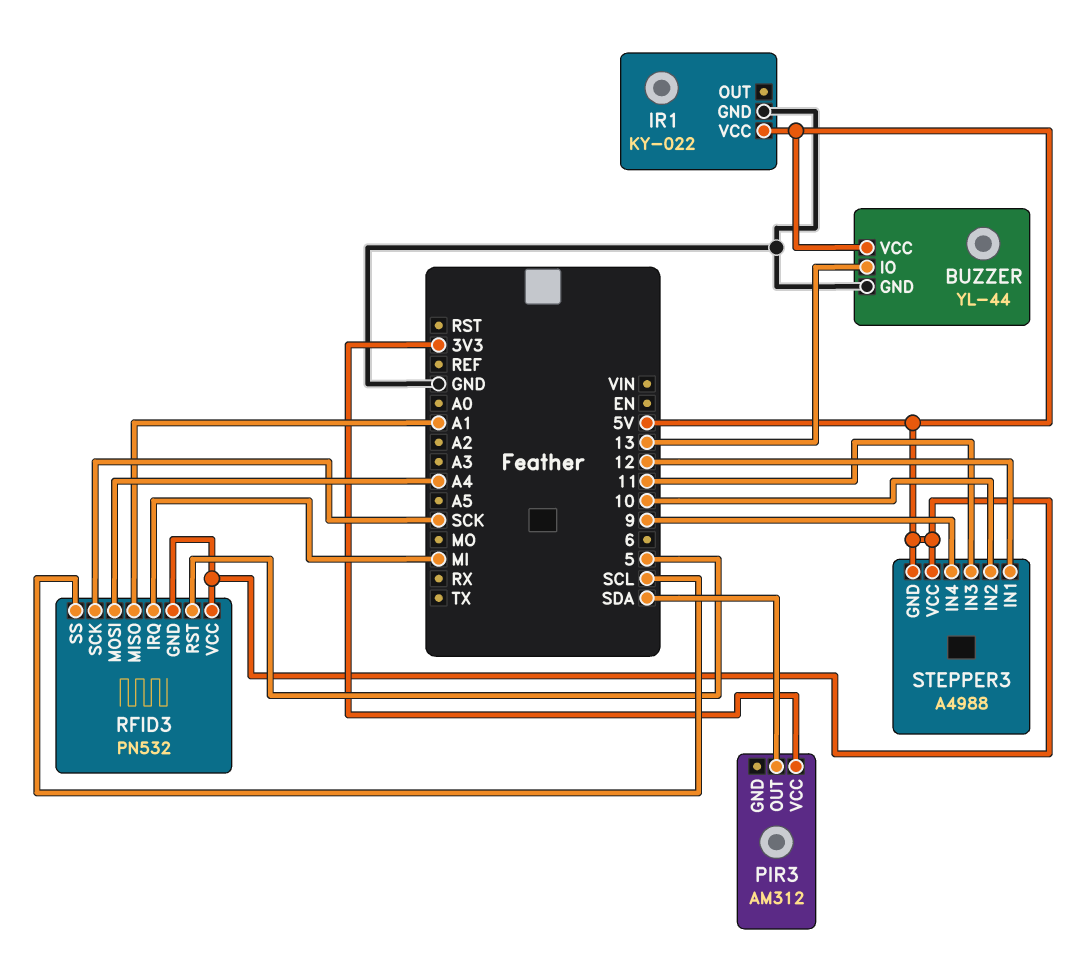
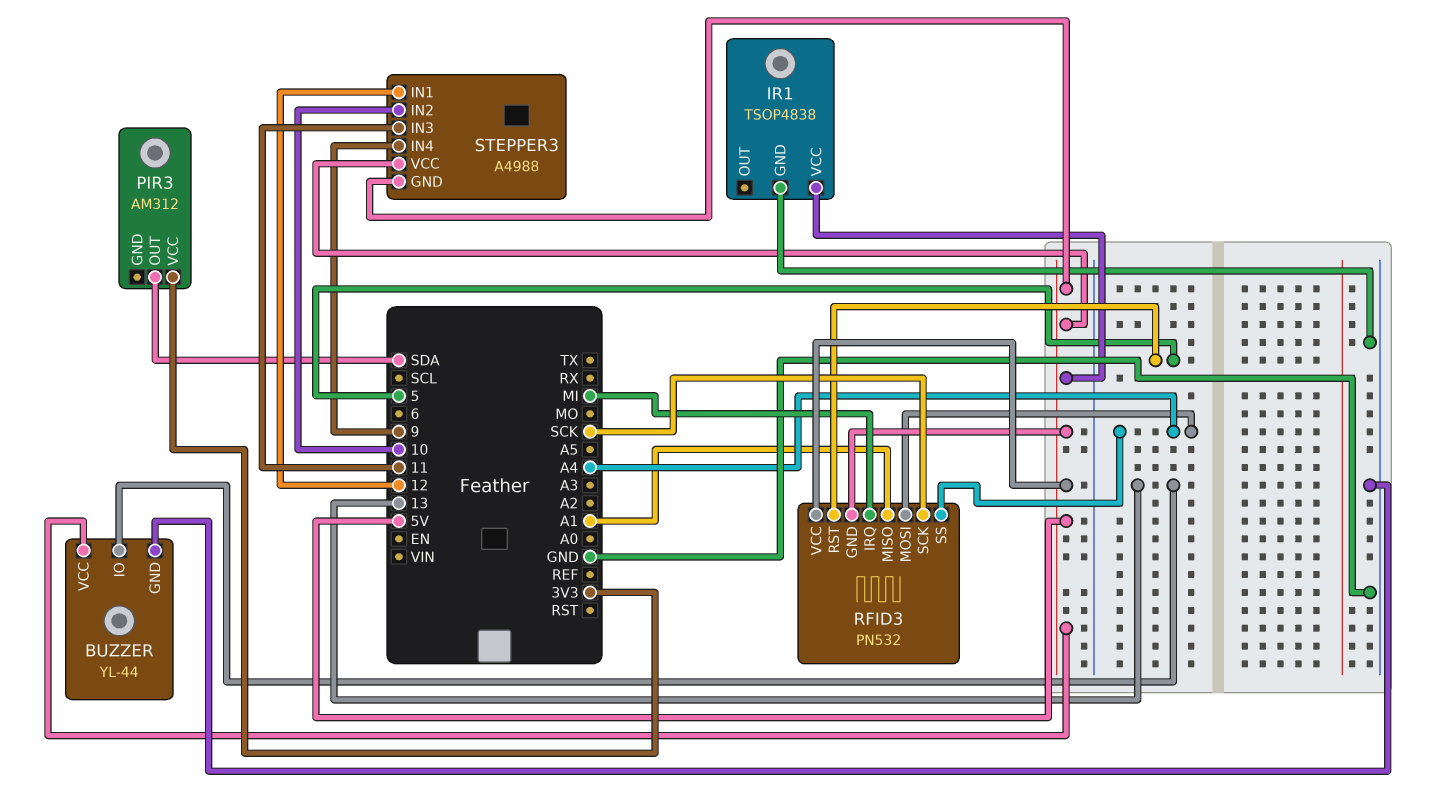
IR1: KY-022 -> TSOP4838
RFID3 pin SS: SCL -> A4

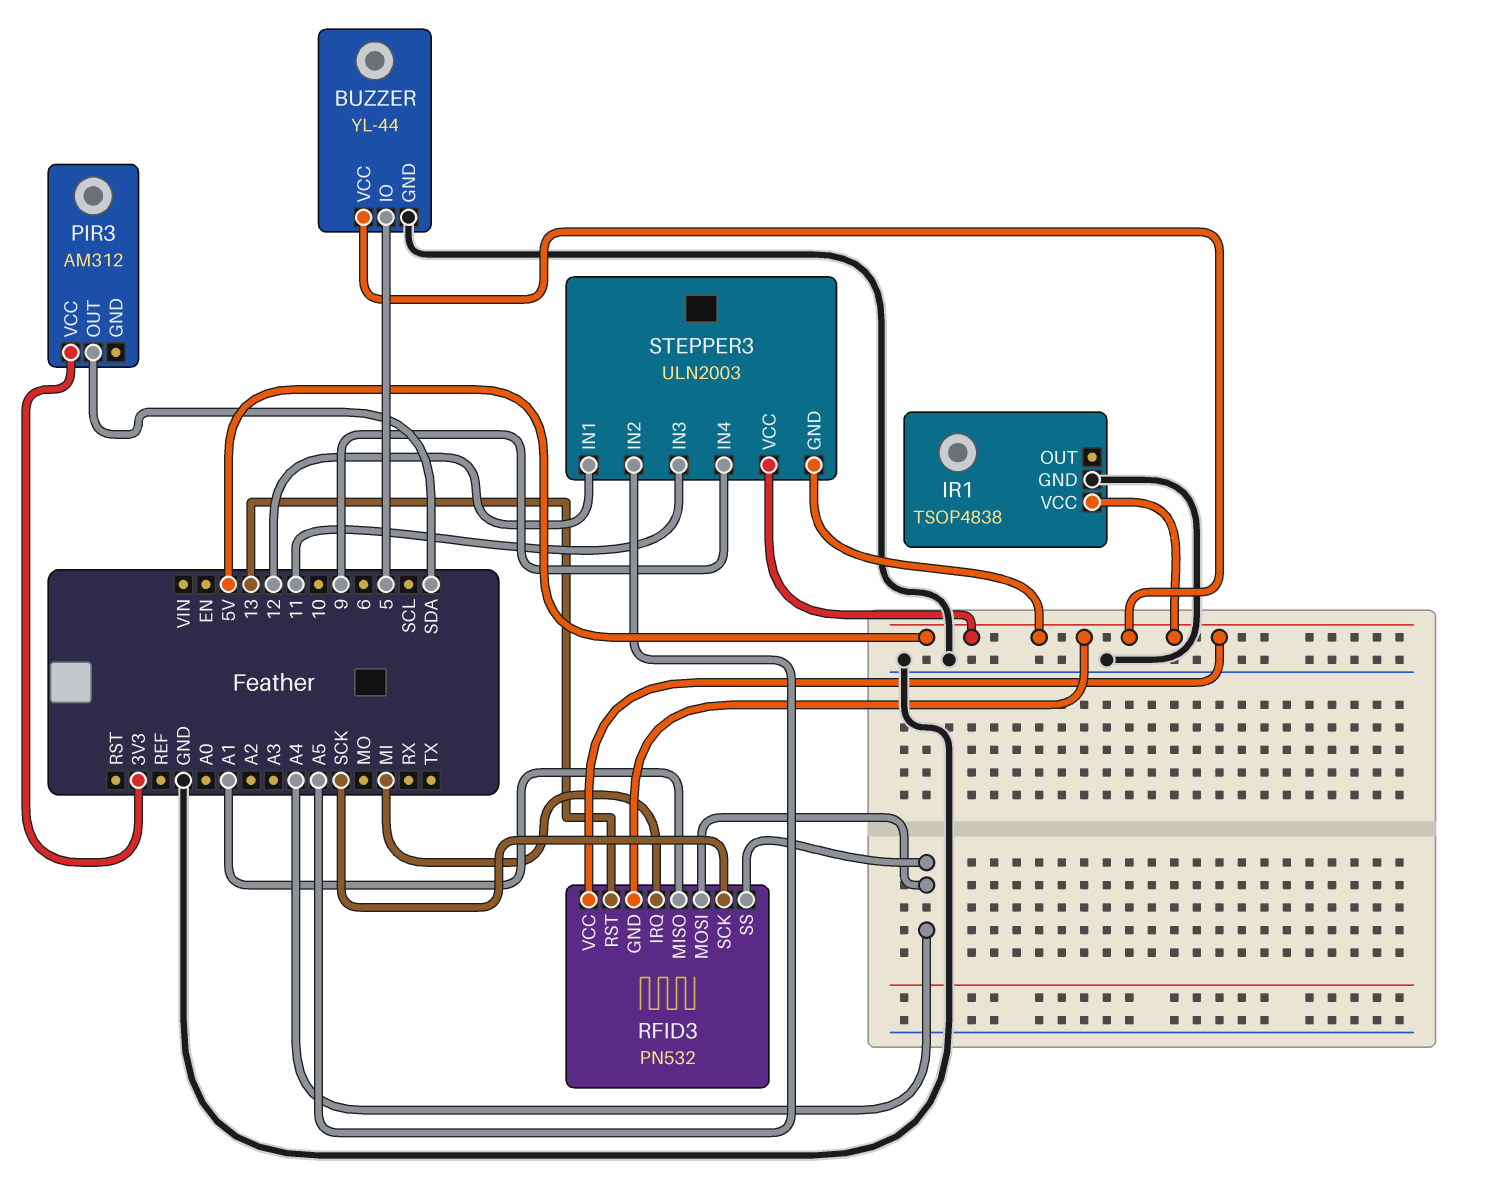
BUZZER pin IO: 13 -> 5
RFID3 pin RST: 5 -> 13
STEPPER3: A4988 -> ULN2003
STEPPER3 pin IN2: 10 -> A5

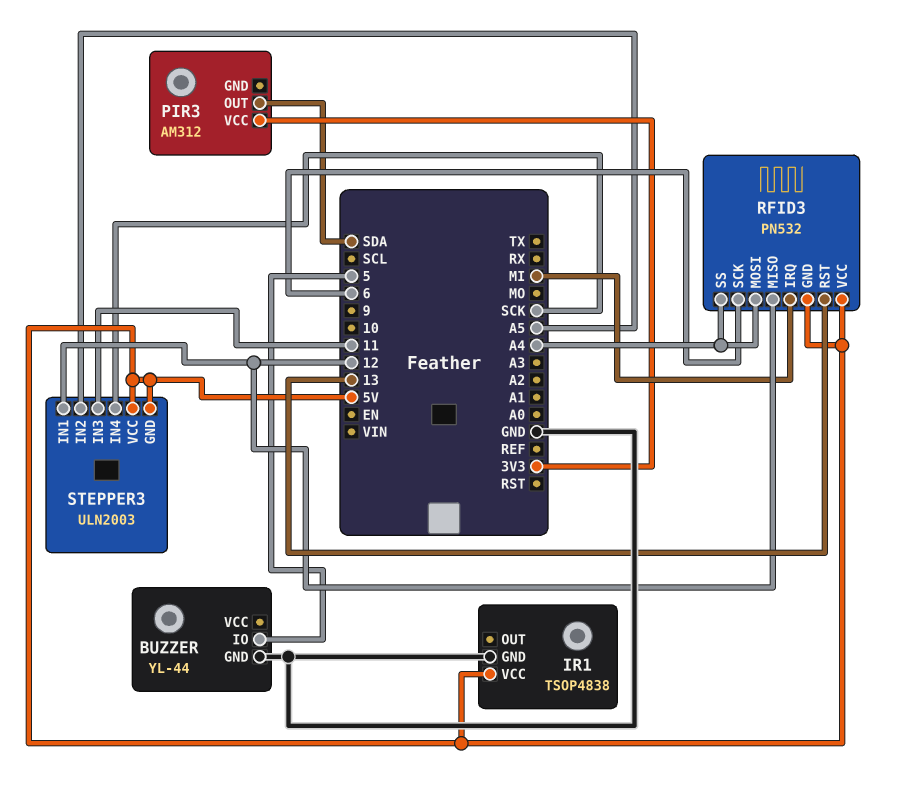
BUZZER pin VCC: 5V -> none
RFID3 pin MISO: A1 -> 12
RFID3 pin SCK: SCK -> 6
STEPPER3 pin IN4: 9 -> SCK

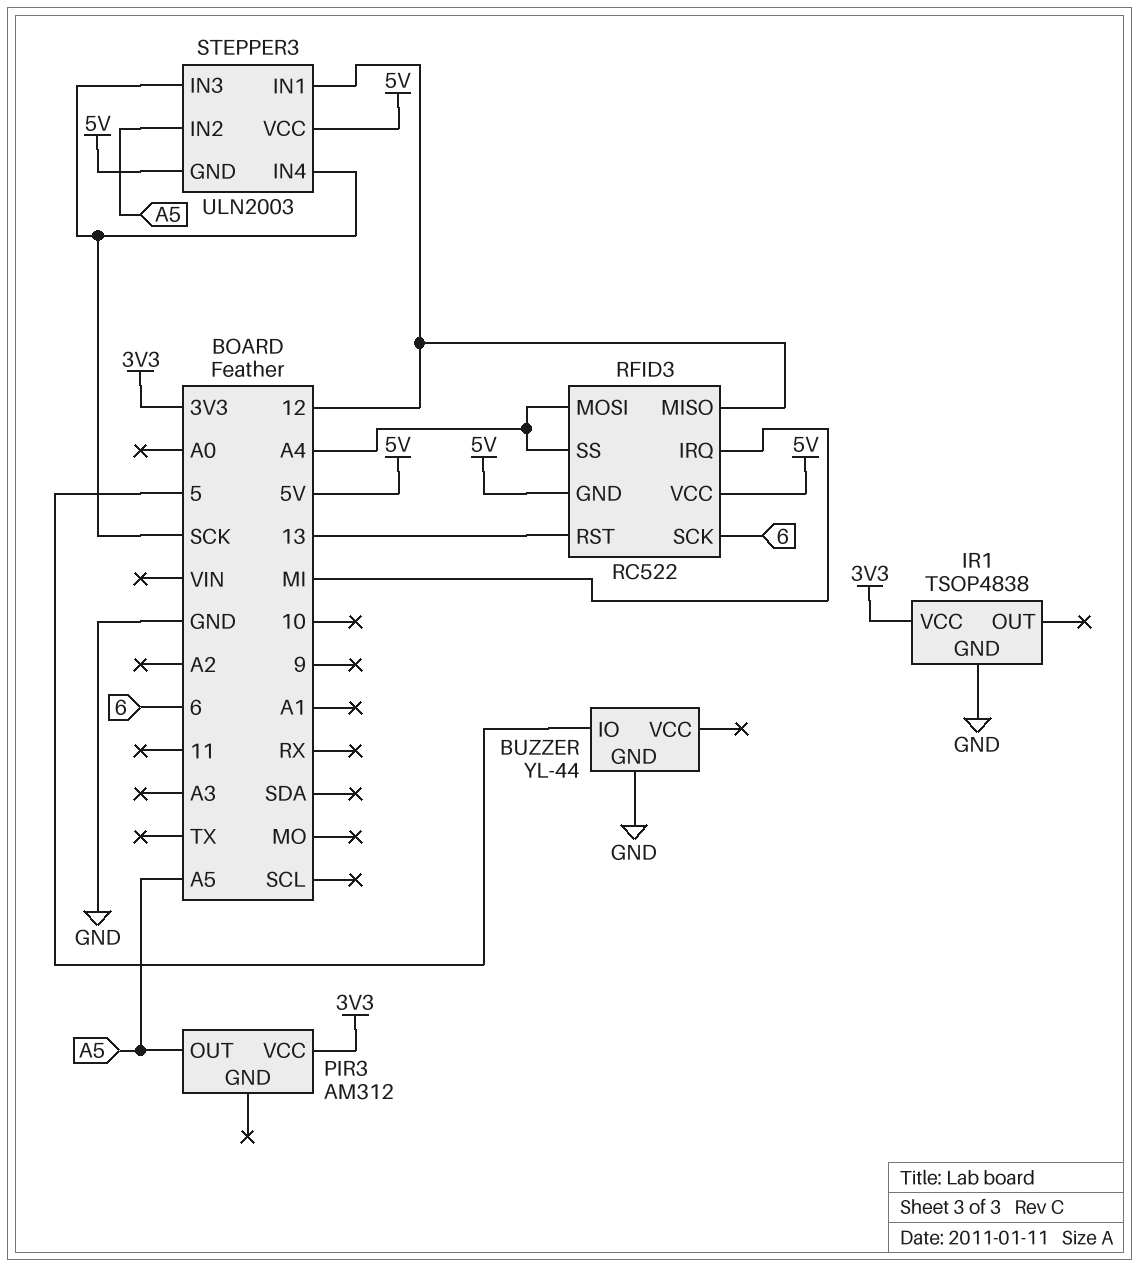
IR1 pin VCC: 5V -> 3V3
PIR3 pin OUT: SDA -> A5
RFID3: PN532 -> RC522
STEPPER3 pin IN3: 11 -> SCK

